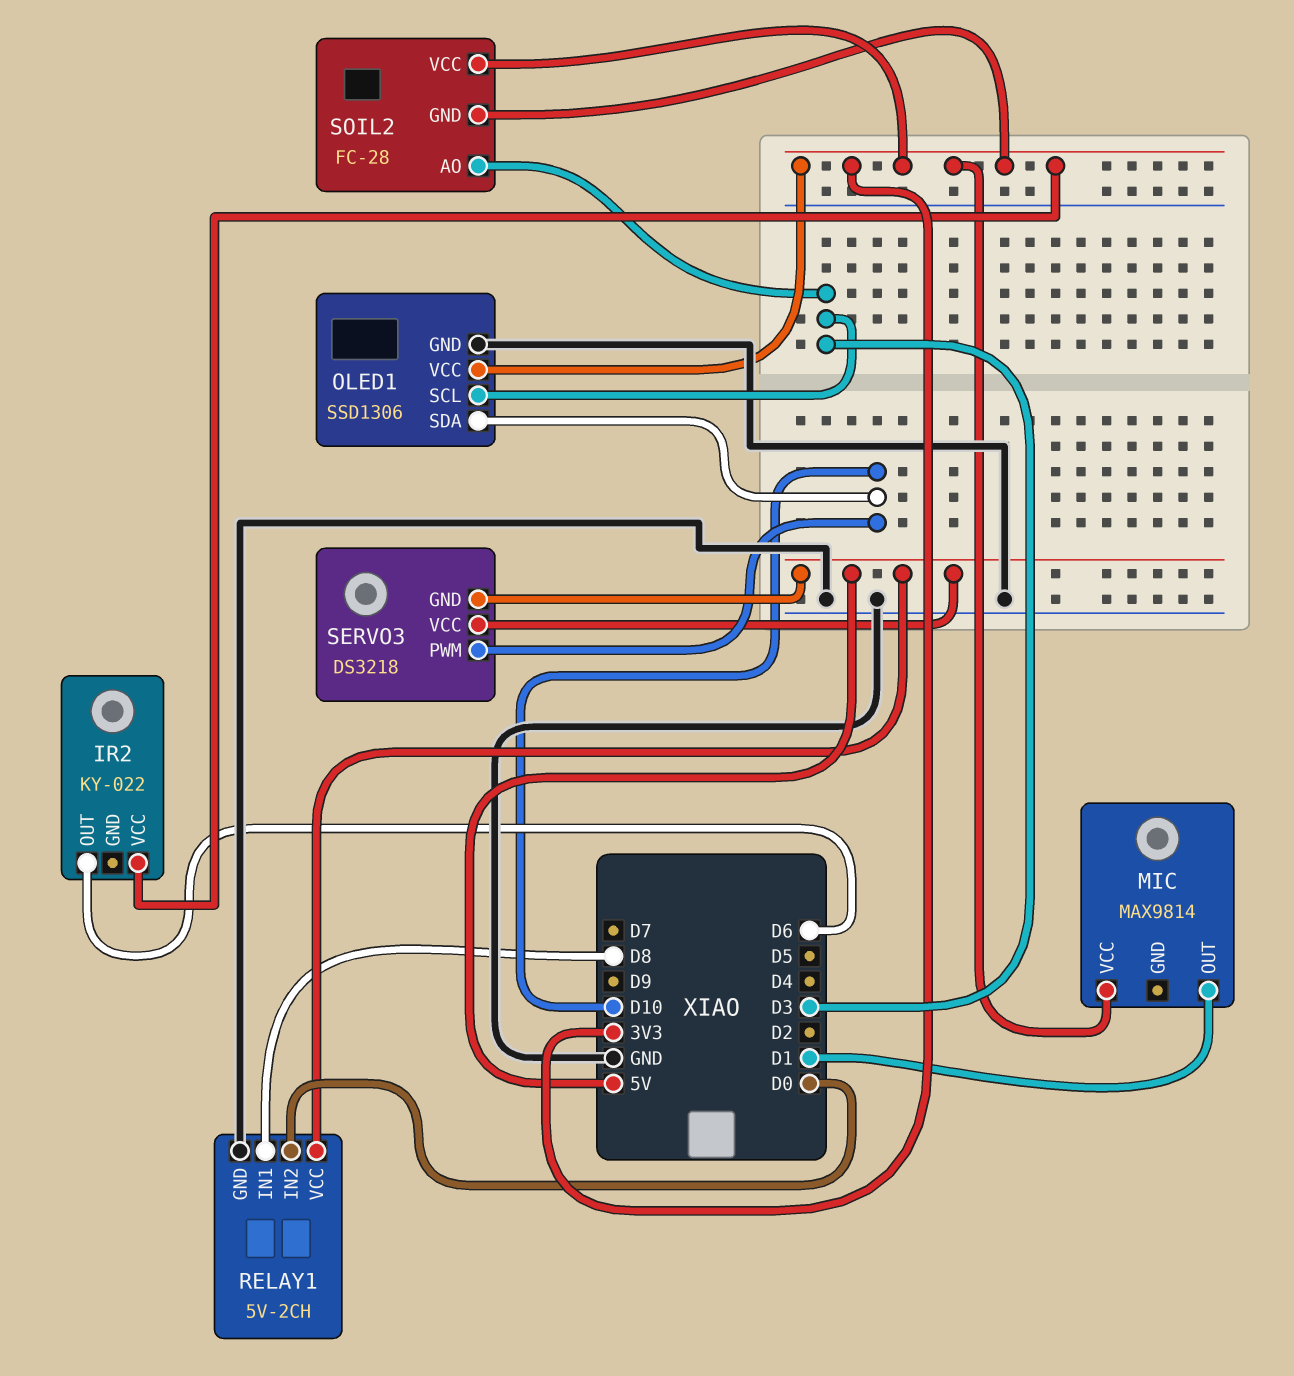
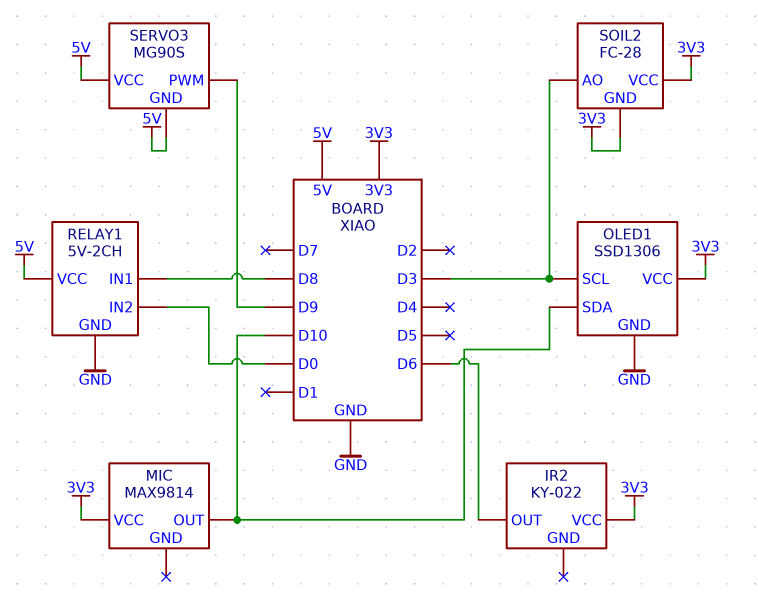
MIC pin OUT: D1 -> D10
SERVO3: DS3218 -> MG90S
SERVO3 pin PWM: D10 -> D9

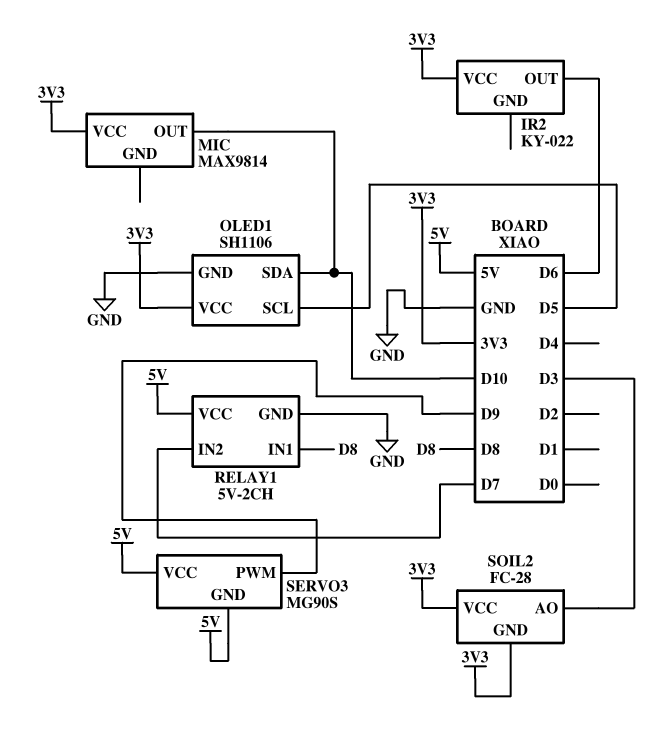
OLED1: SSD1306 -> SH1106
OLED1 pin SCL: D3 -> D5
RELAY1 pin IN2: D0 -> D7

